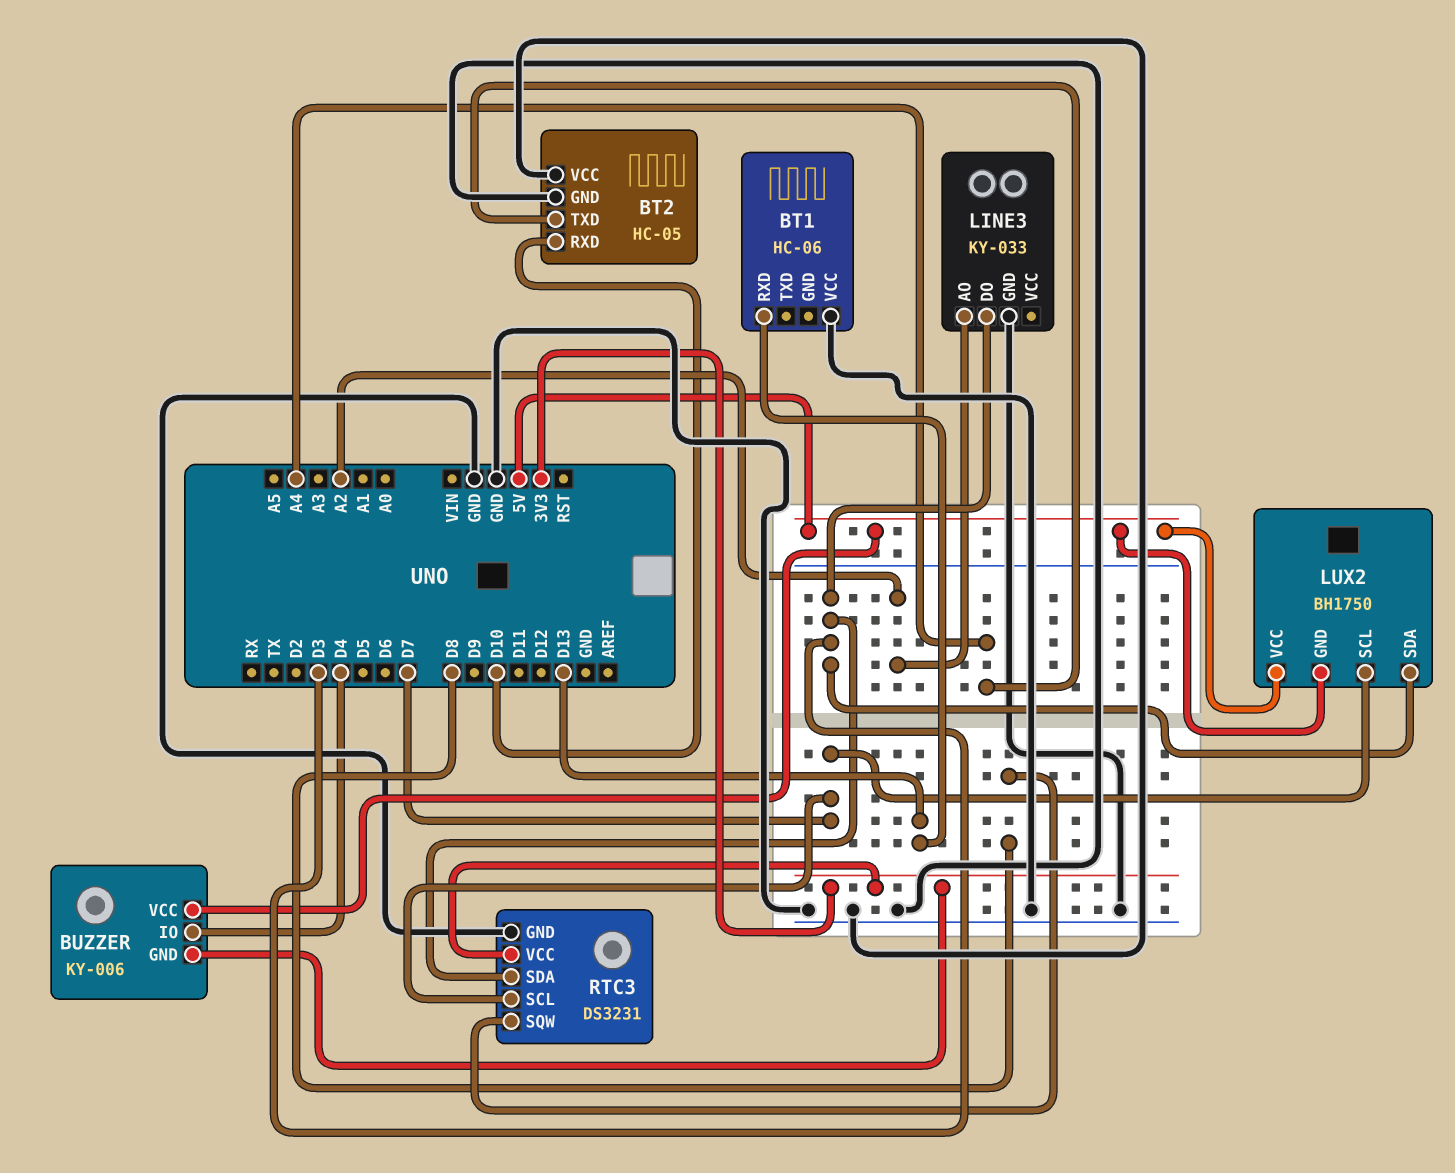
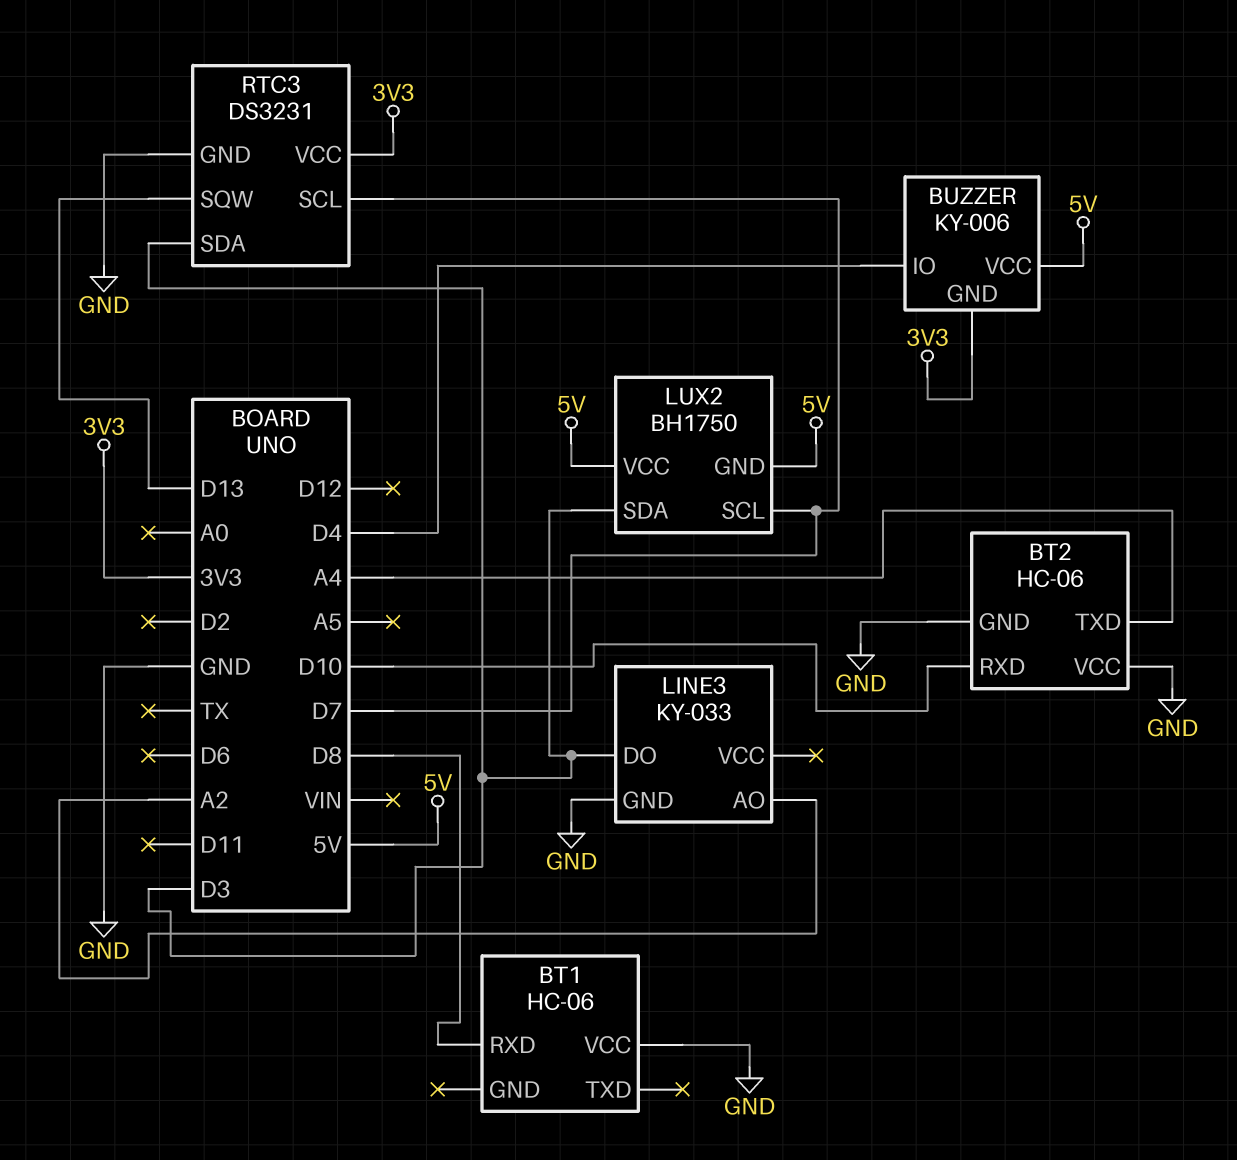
BT1 pin RXD: D13 -> D8
BT2: HC-05 -> HC-06
RTC3 pin SQW: D8 -> D13

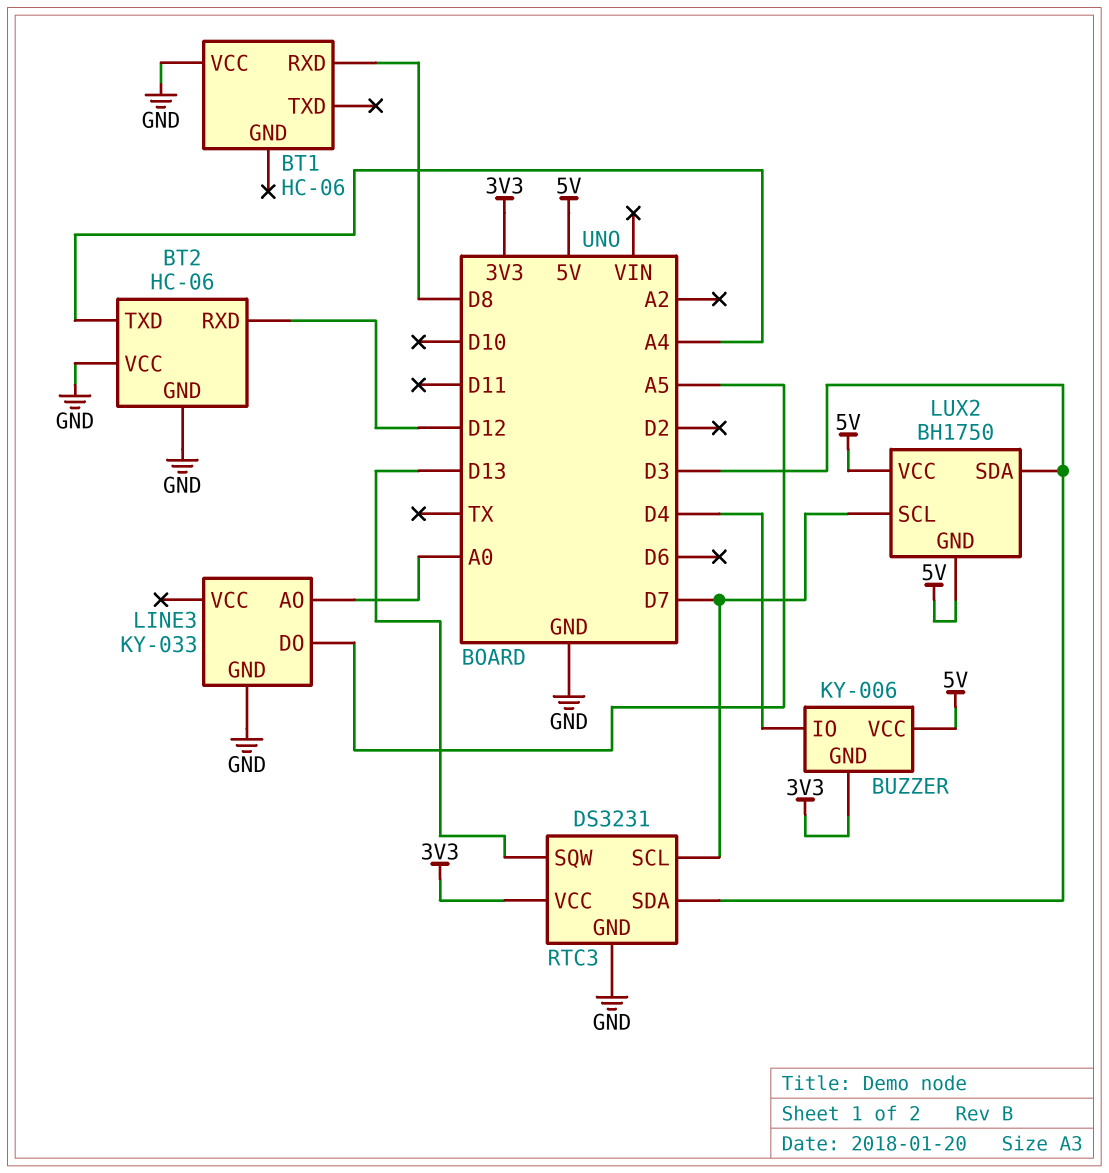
BT2 pin RXD: D10 -> D12
LINE3 pin AO: A2 -> A0
LINE3 pin DO: D3 -> A5

